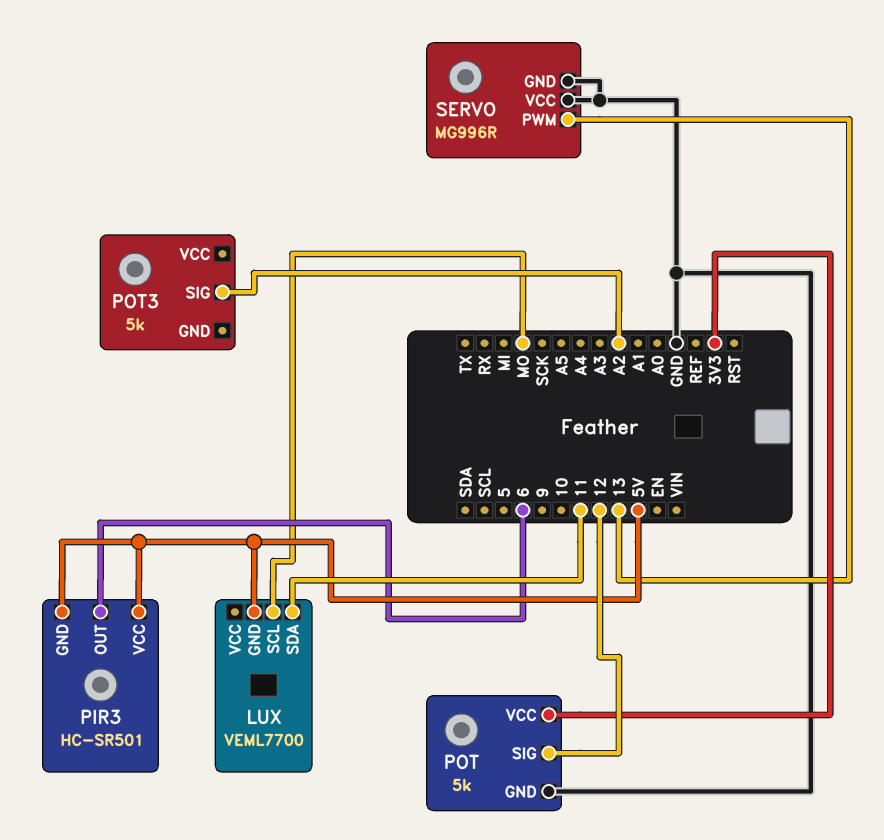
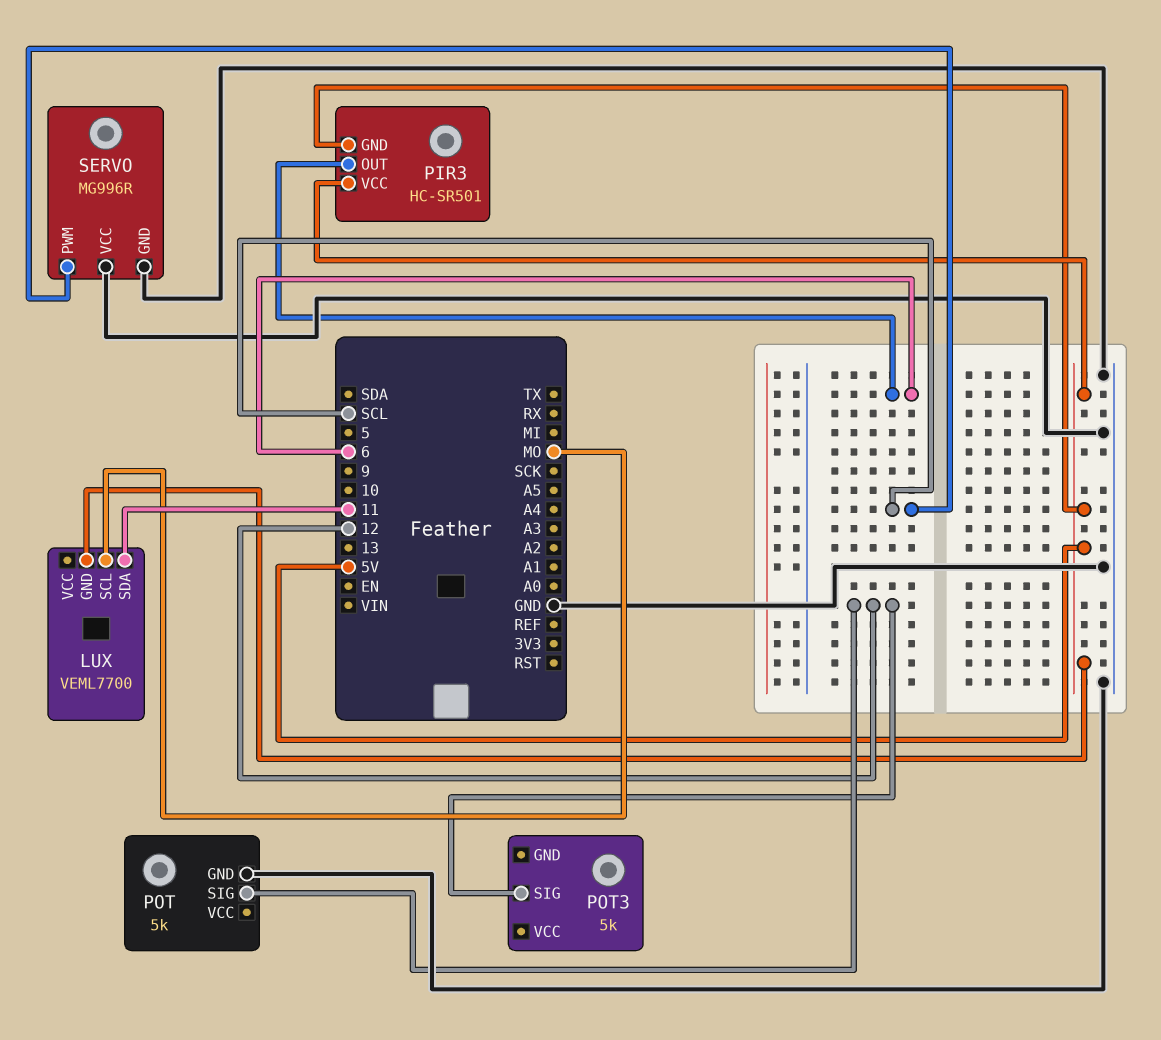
POT pin VCC: 3V3 -> none
POT3 pin SIG: A2 -> 12
SERVO pin PWM: 13 -> SCL

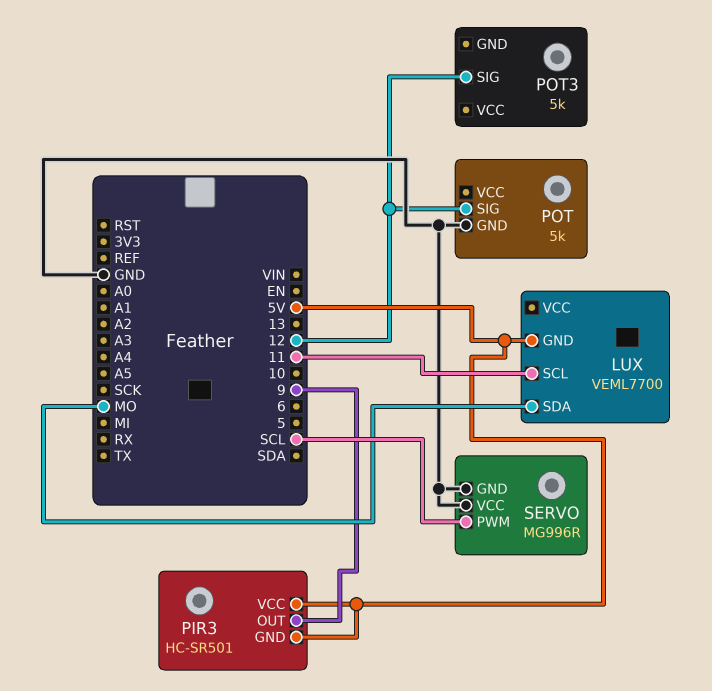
LUX pin SCL: MO -> 11
LUX pin SDA: 11 -> MO
PIR3 pin OUT: 6 -> 9

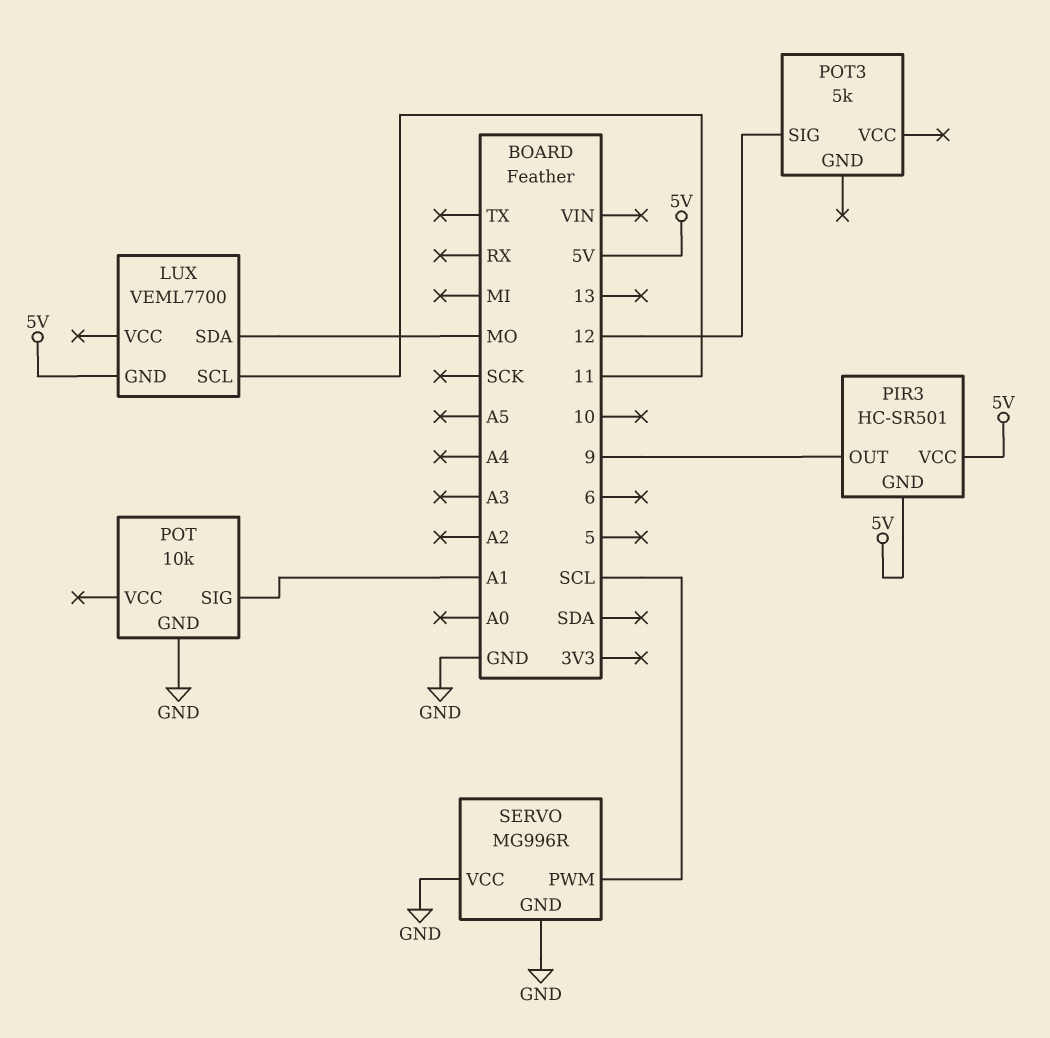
POT: 5k -> 10k
POT pin SIG: 12 -> A1

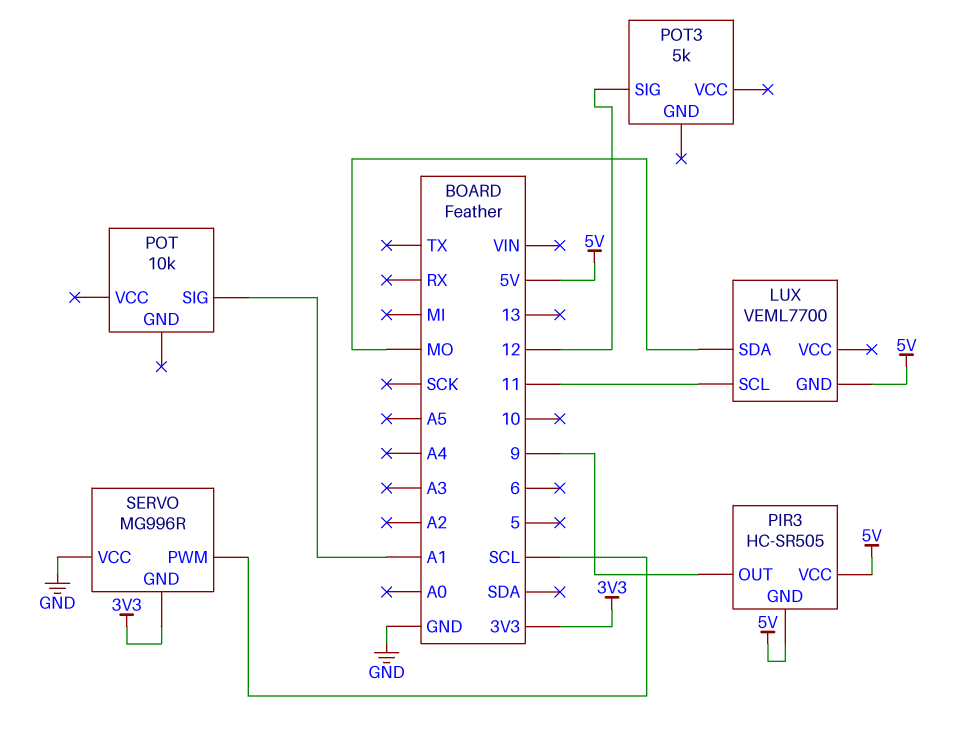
PIR3: HC-SR501 -> HC-SR505
POT pin GND: GND -> none
SERVO pin GND: GND -> 3V3

